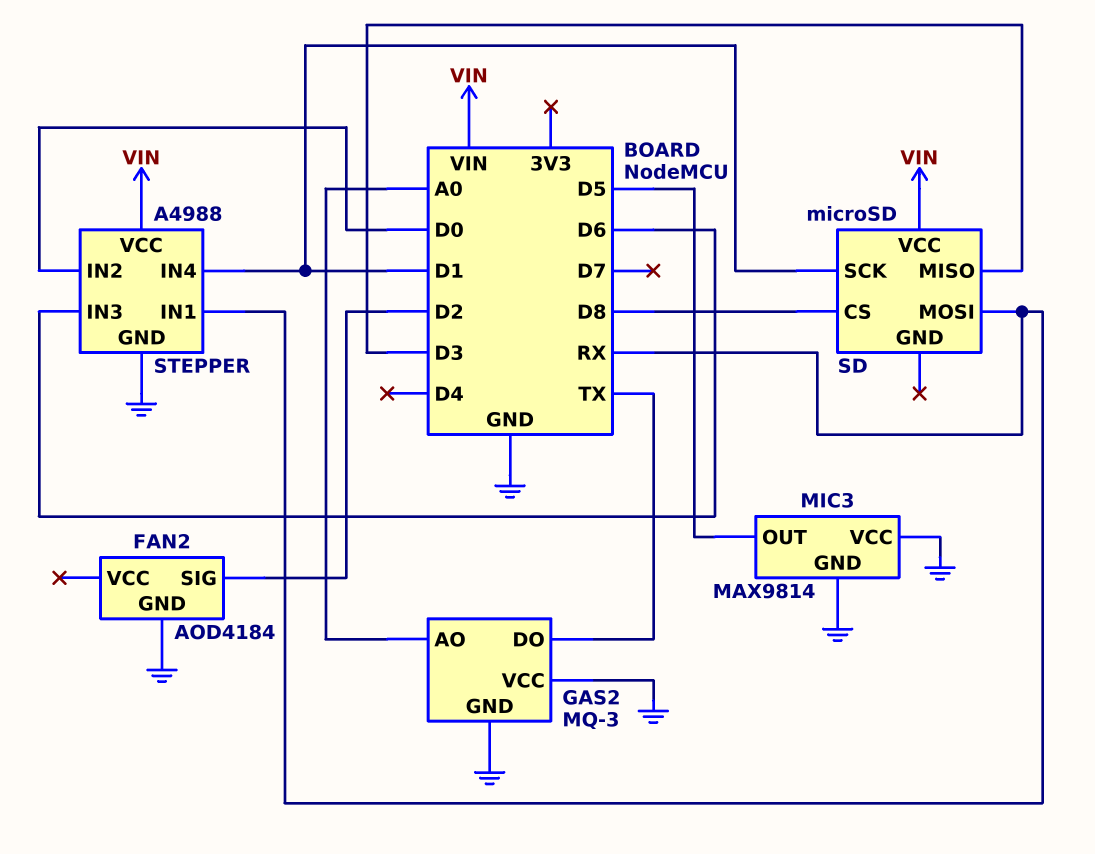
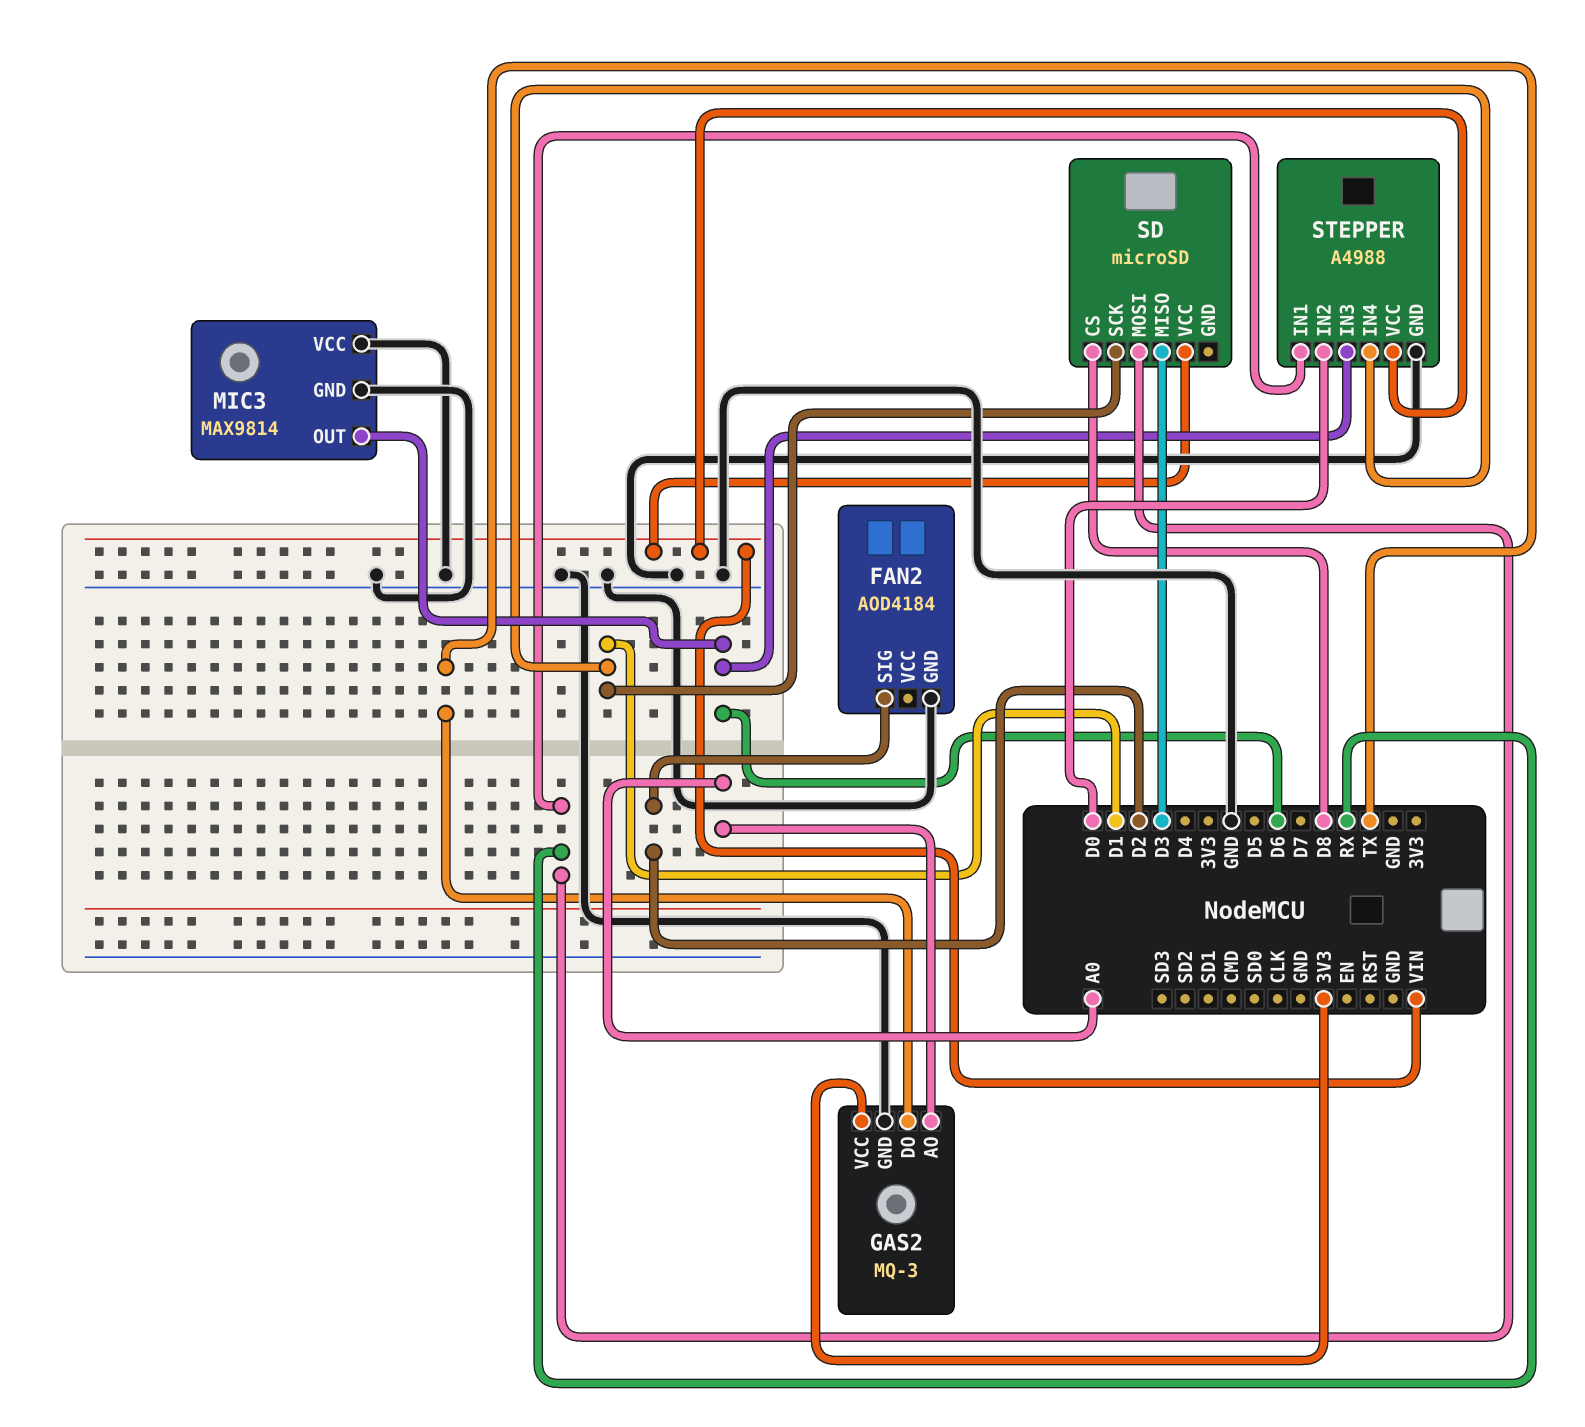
GAS2 pin VCC: GND -> 3V3
MIC3 pin OUT: D5 -> D6

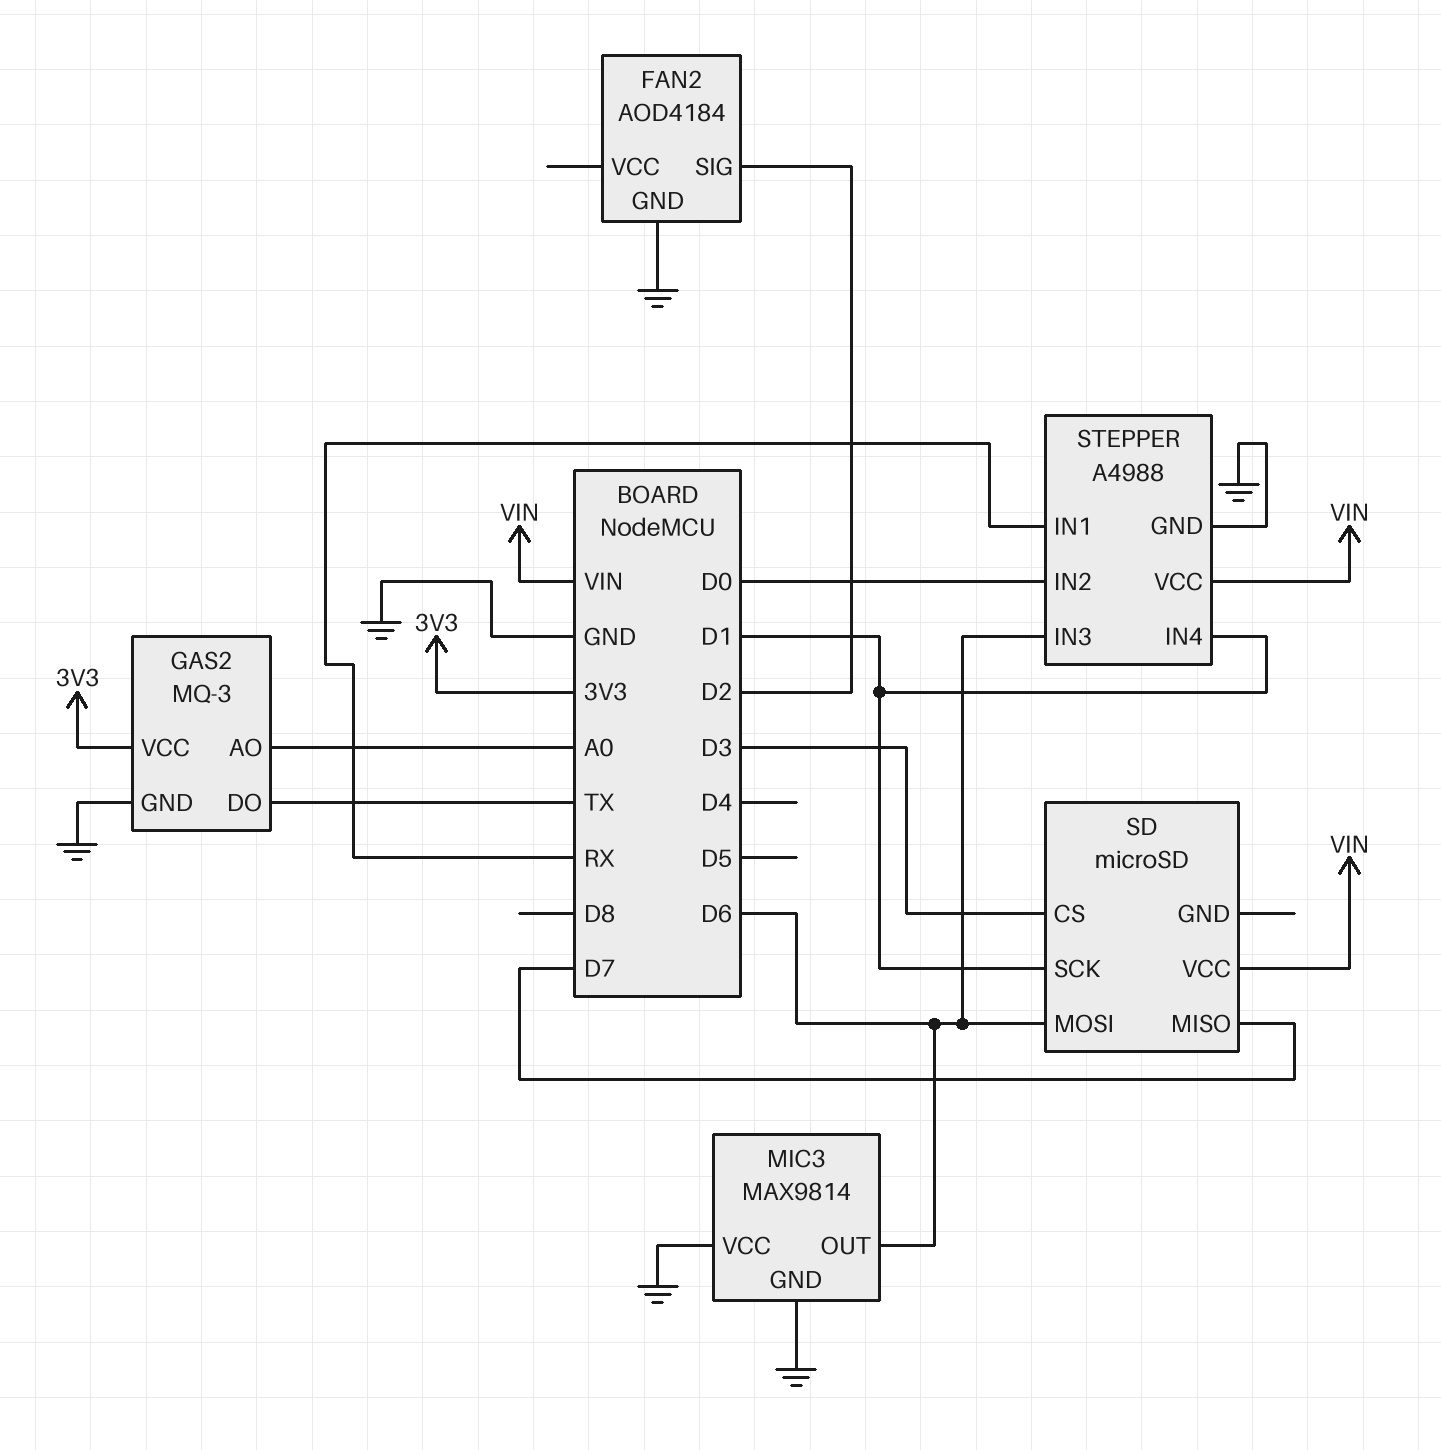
SD pin CS: D8 -> D3
SD pin MISO: D3 -> D7
SD pin MOSI: RX -> D6

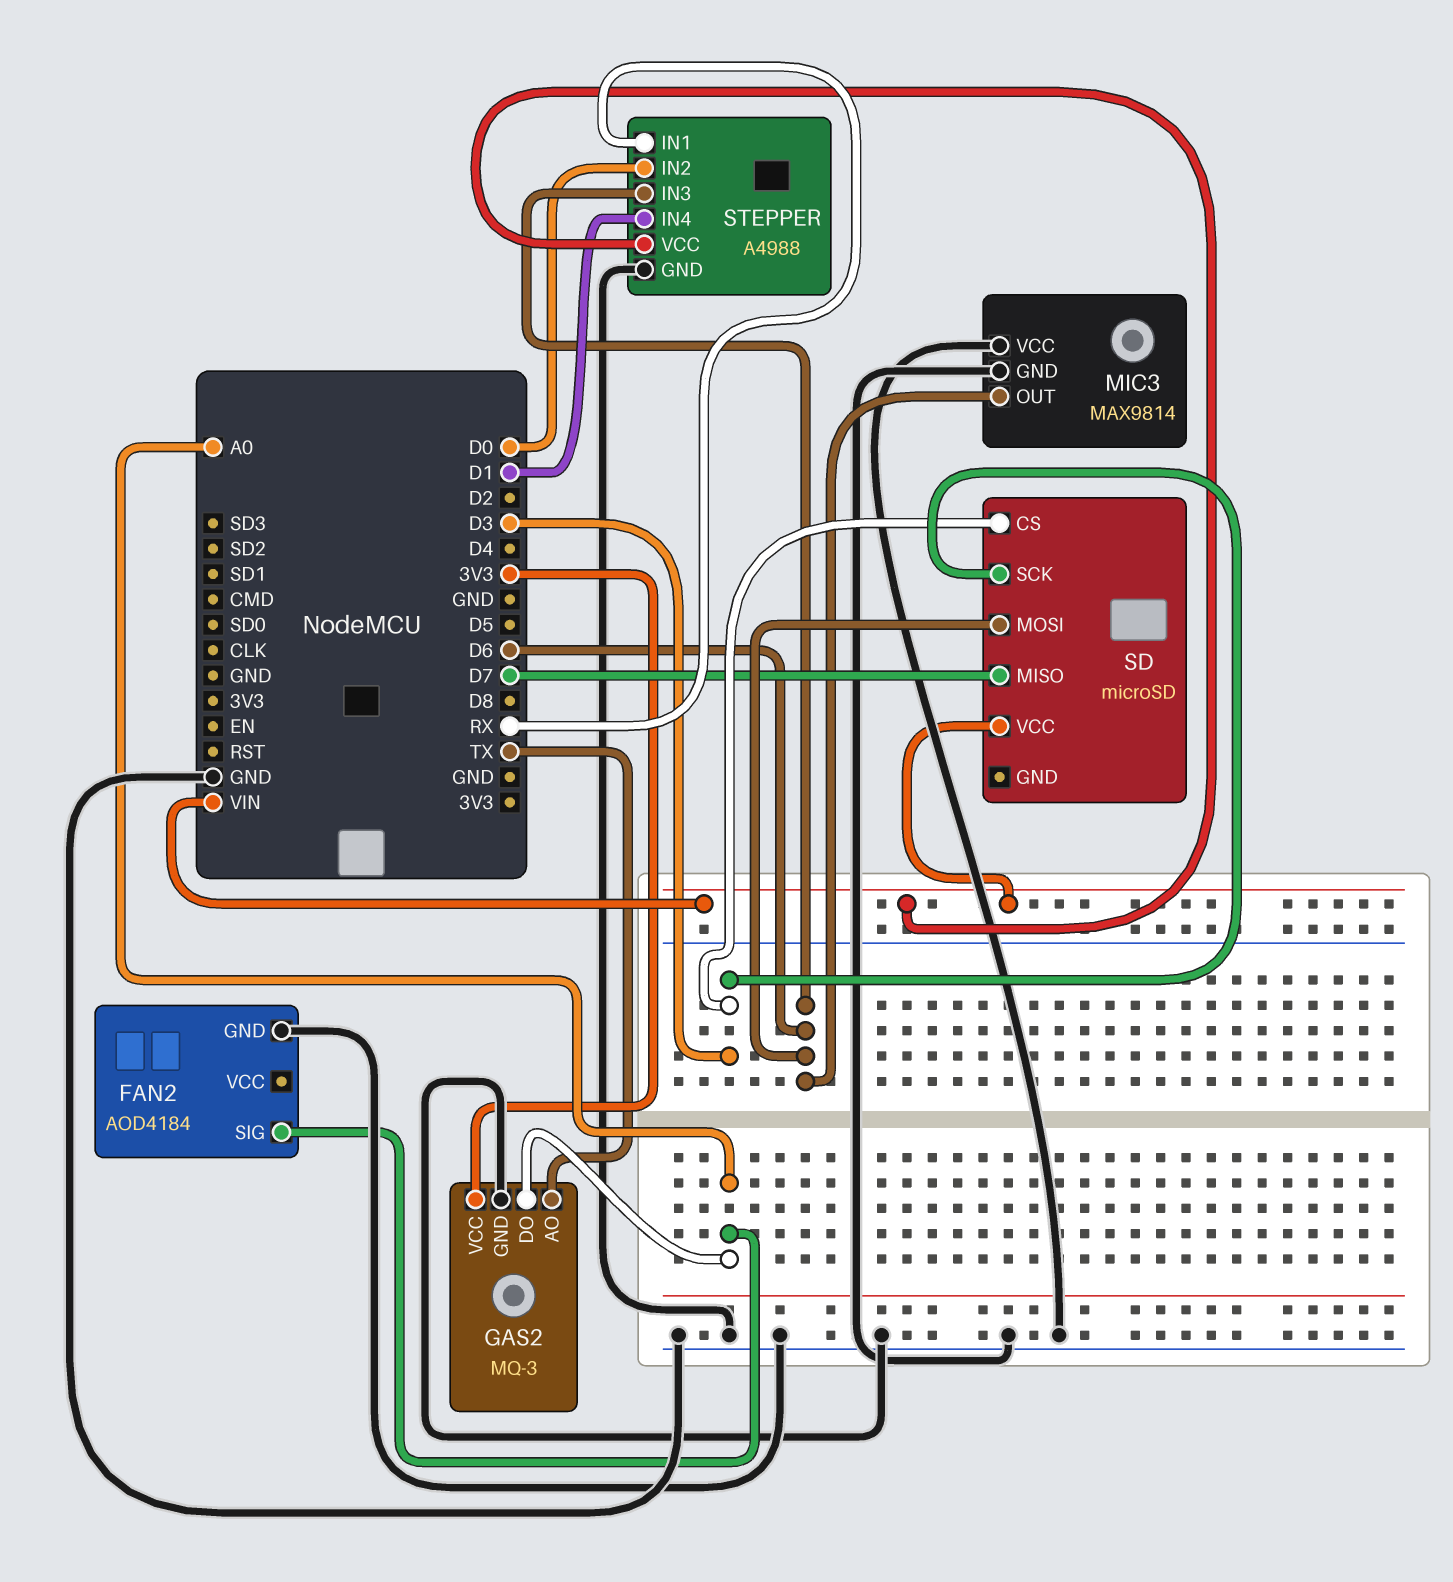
FAN2 pin SIG: D2 -> A0
GAS2 pin AO: A0 -> TX
GAS2 pin DO: TX -> A0
SD pin SCK: D1 -> D3

